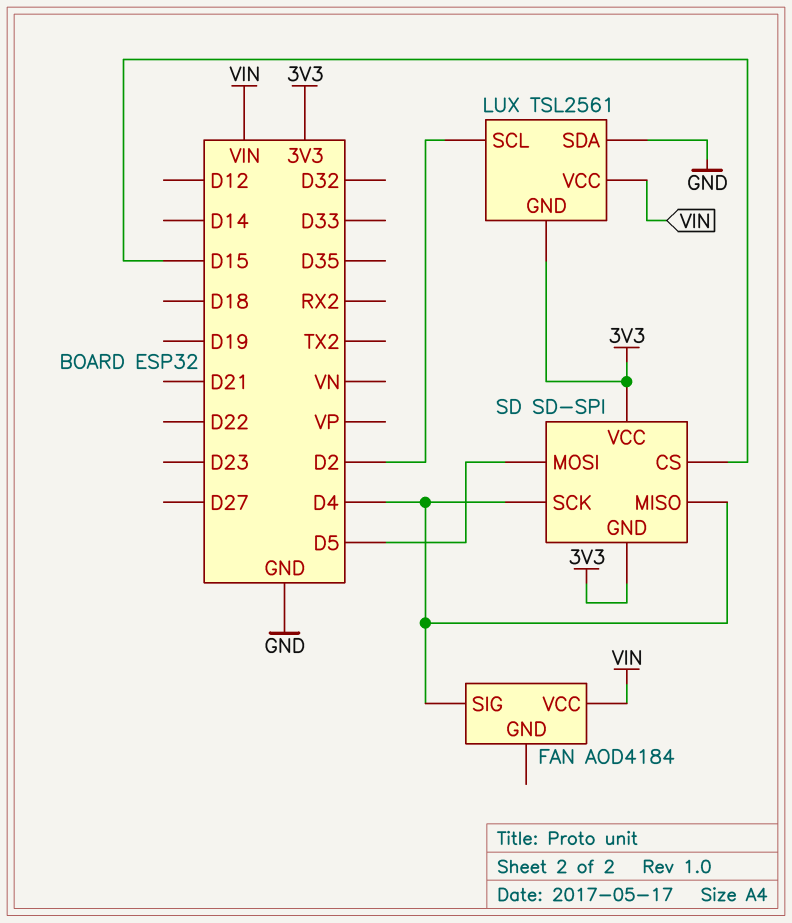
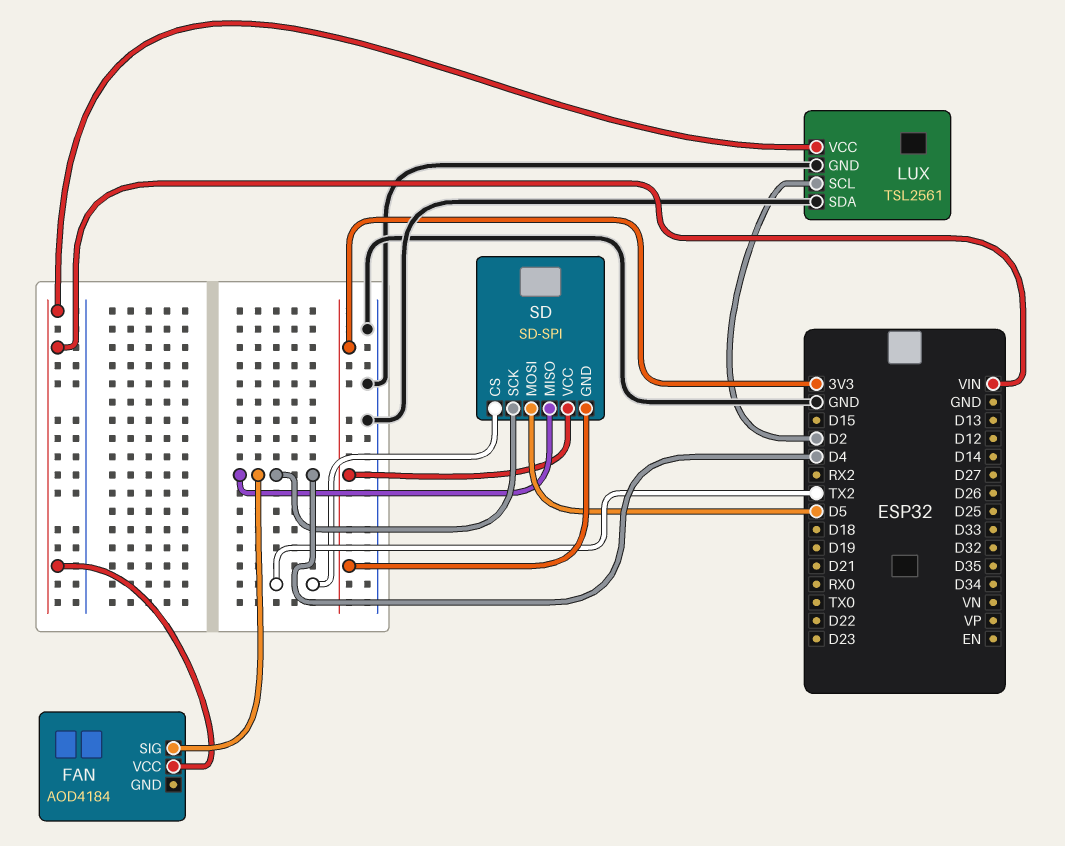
LUX pin GND: 3V3 -> GND
SD pin CS: D15 -> TX2

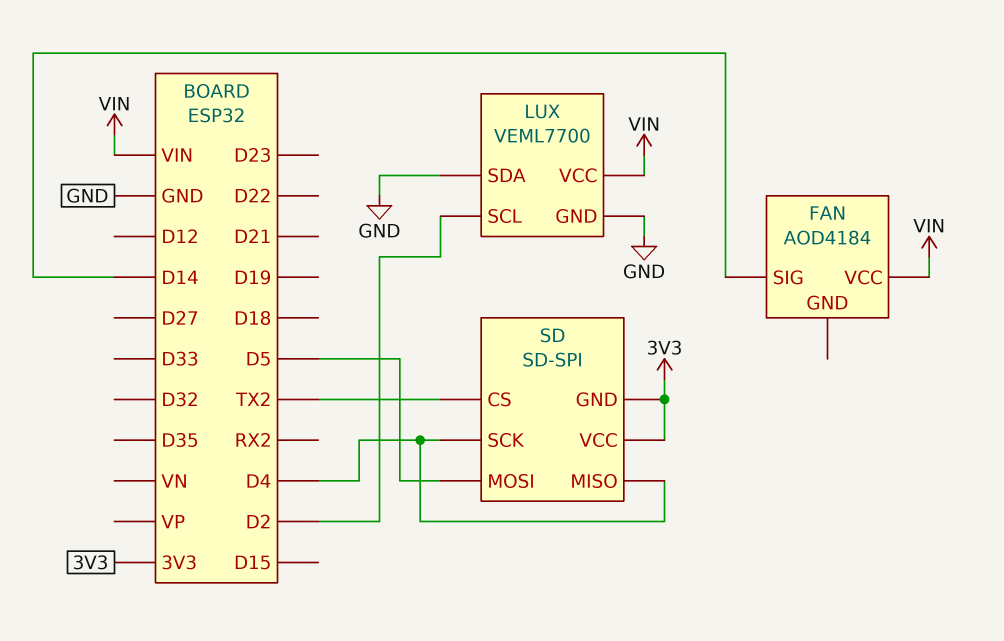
FAN pin SIG: D4 -> D14
LUX: TSL2561 -> VEML7700

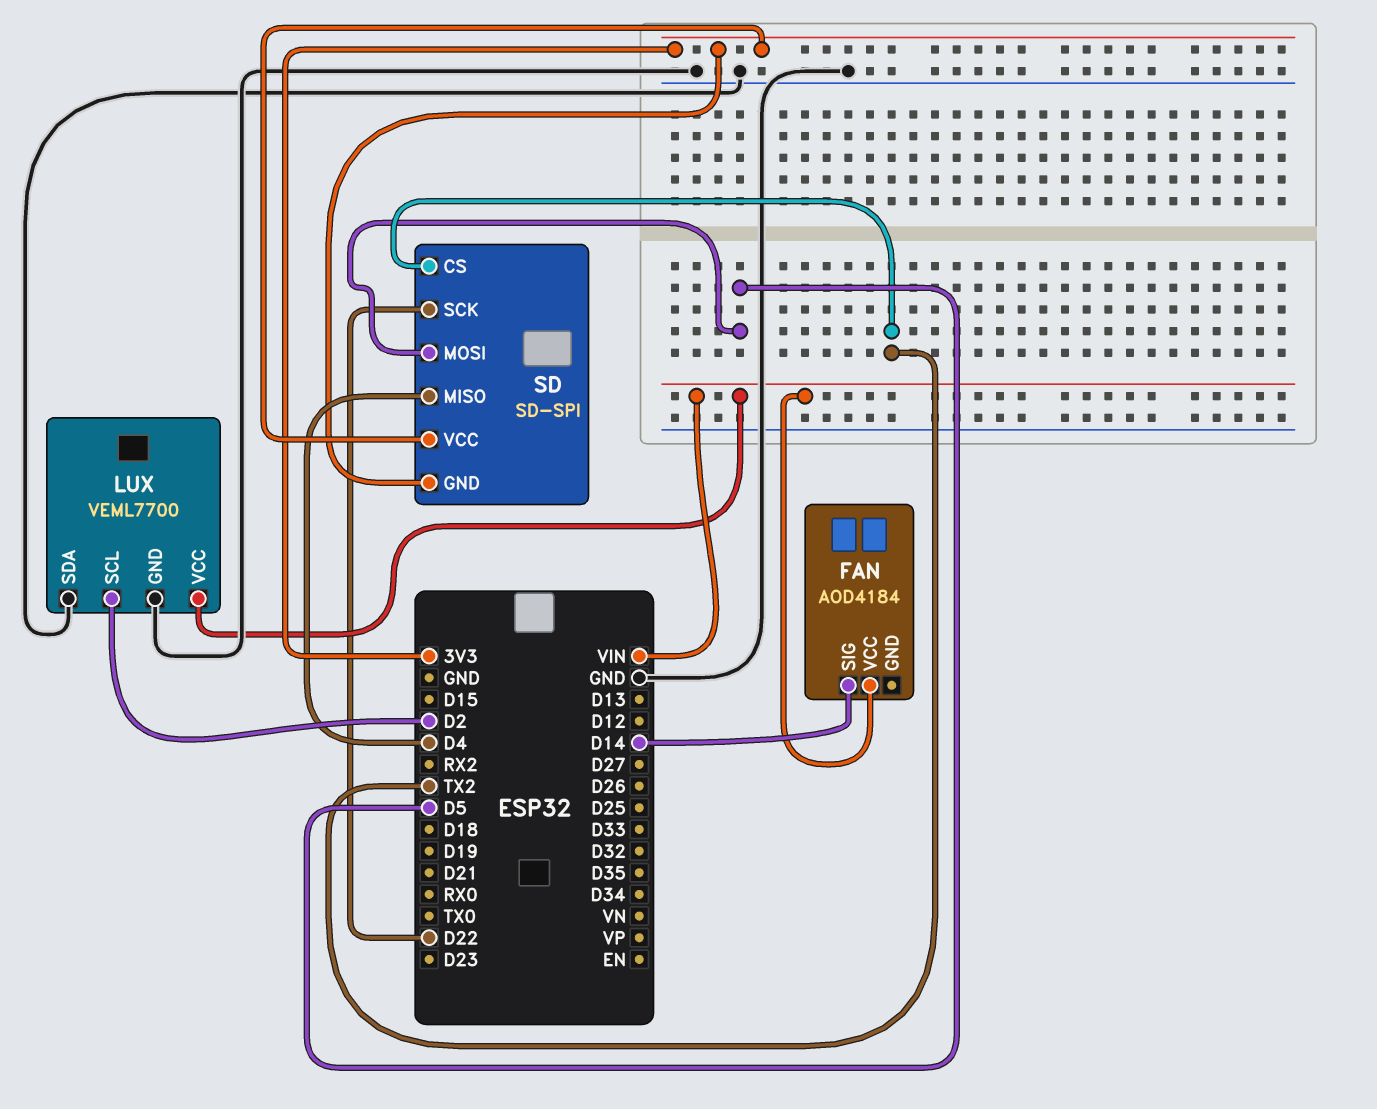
SD pin SCK: D4 -> D22

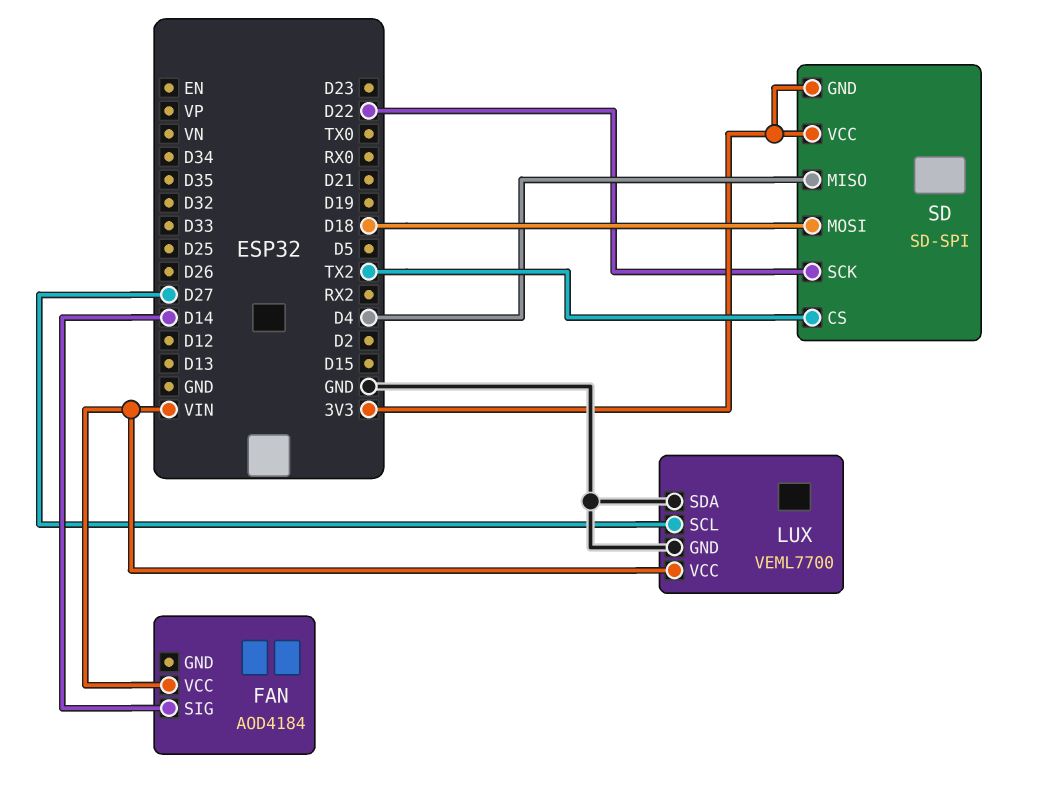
LUX pin SCL: D2 -> D27
SD pin MOSI: D5 -> D18

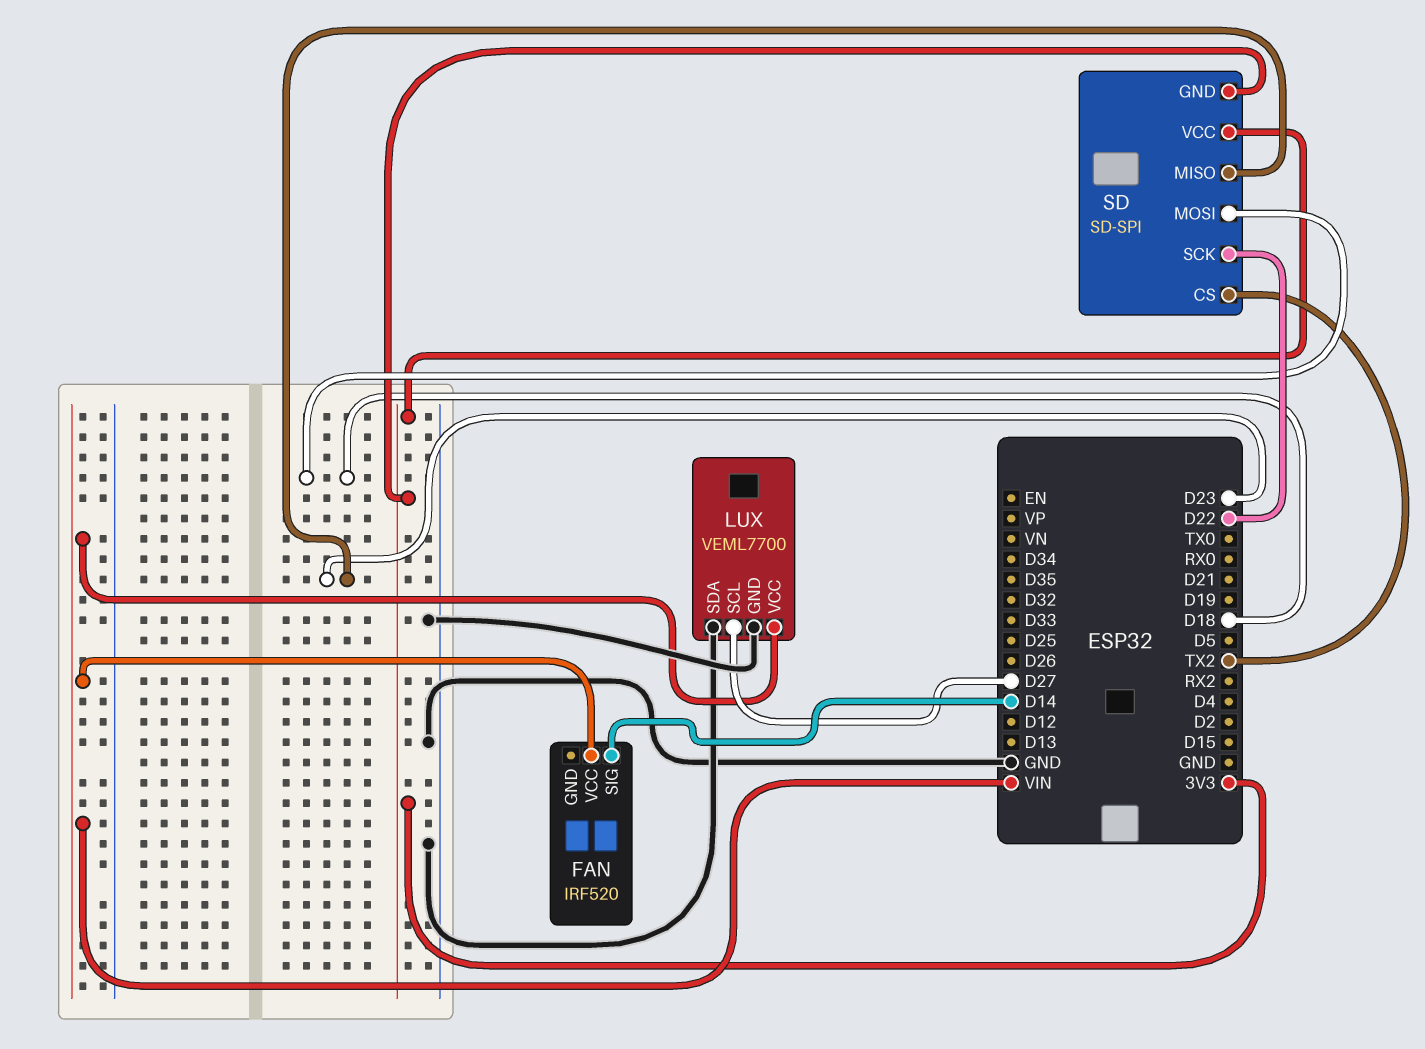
FAN: AOD4184 -> IRF520
SD pin MISO: D4 -> D23

